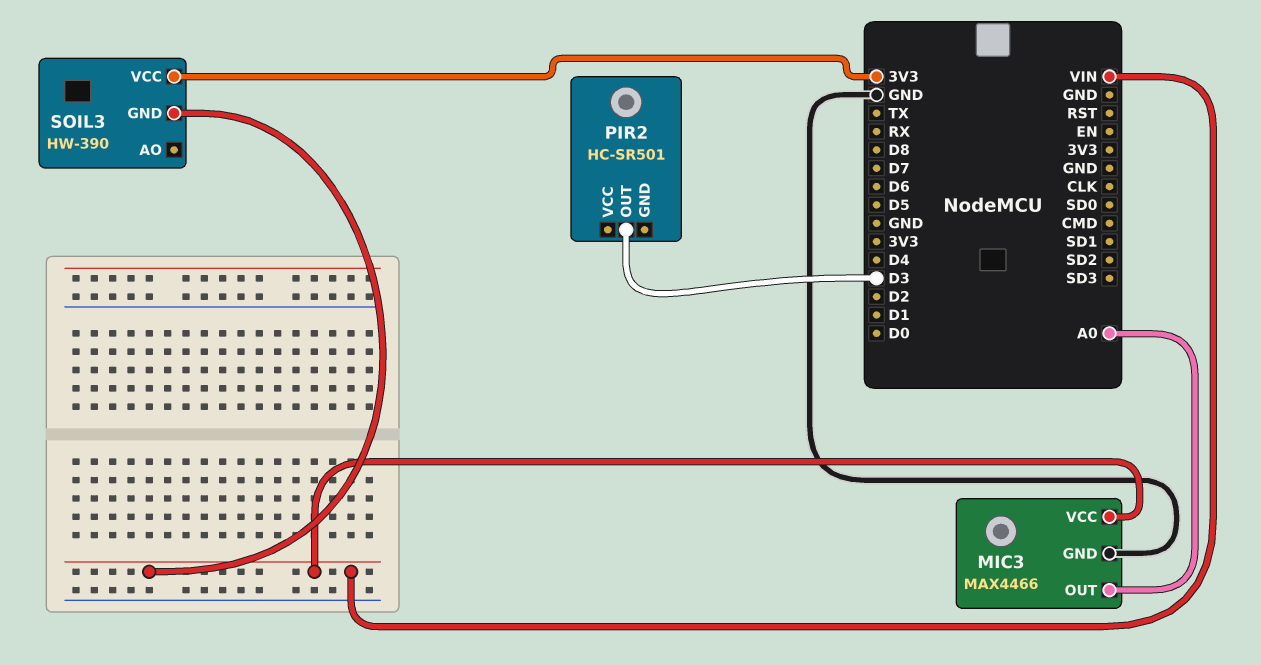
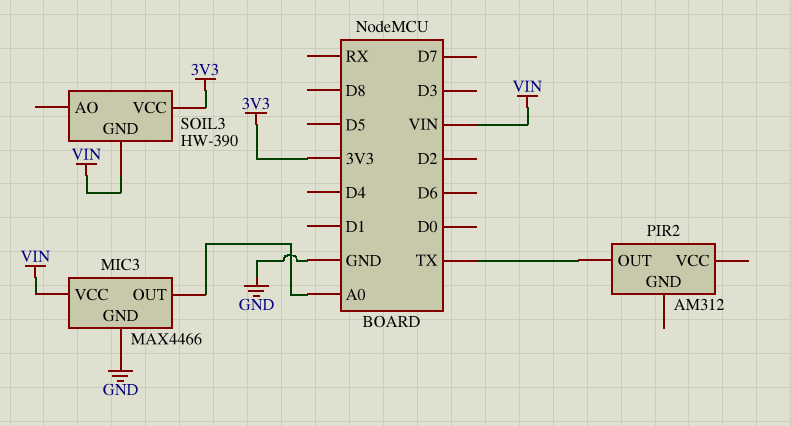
PIR2: HC-SR501 -> AM312
PIR2 pin OUT: D3 -> TX

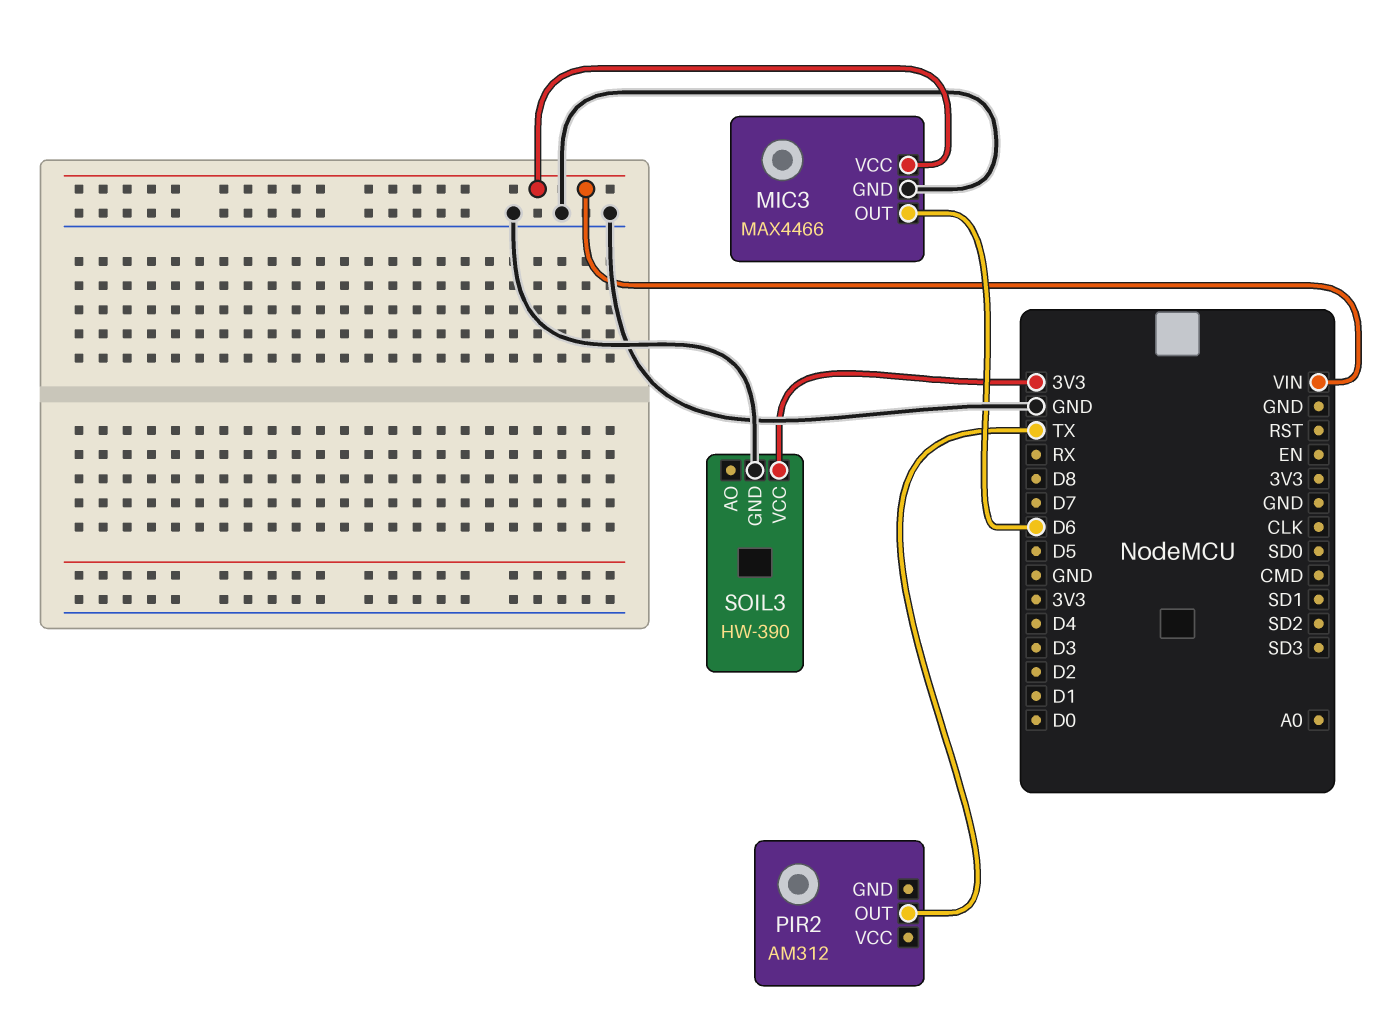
MIC3 pin OUT: A0 -> D6
SOIL3 pin GND: VIN -> GND

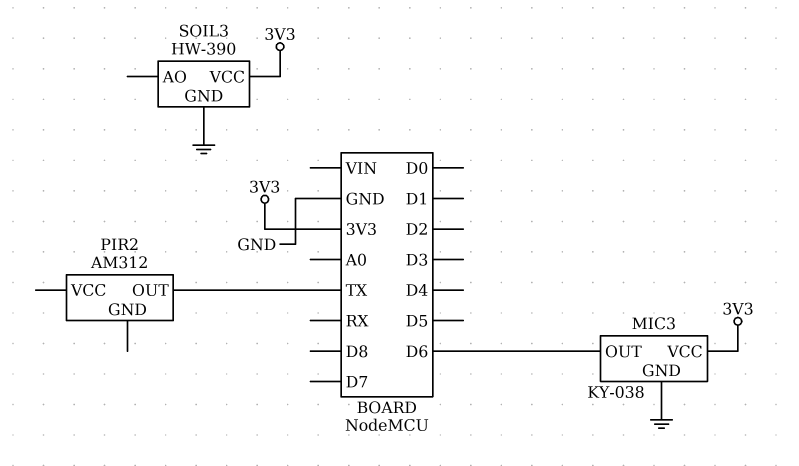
MIC3: MAX4466 -> KY-038
MIC3 pin VCC: VIN -> 3V3

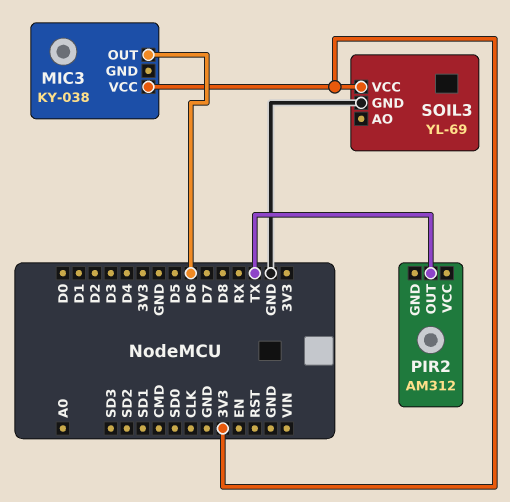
MIC3 pin GND: GND -> none
SOIL3: HW-390 -> YL-69

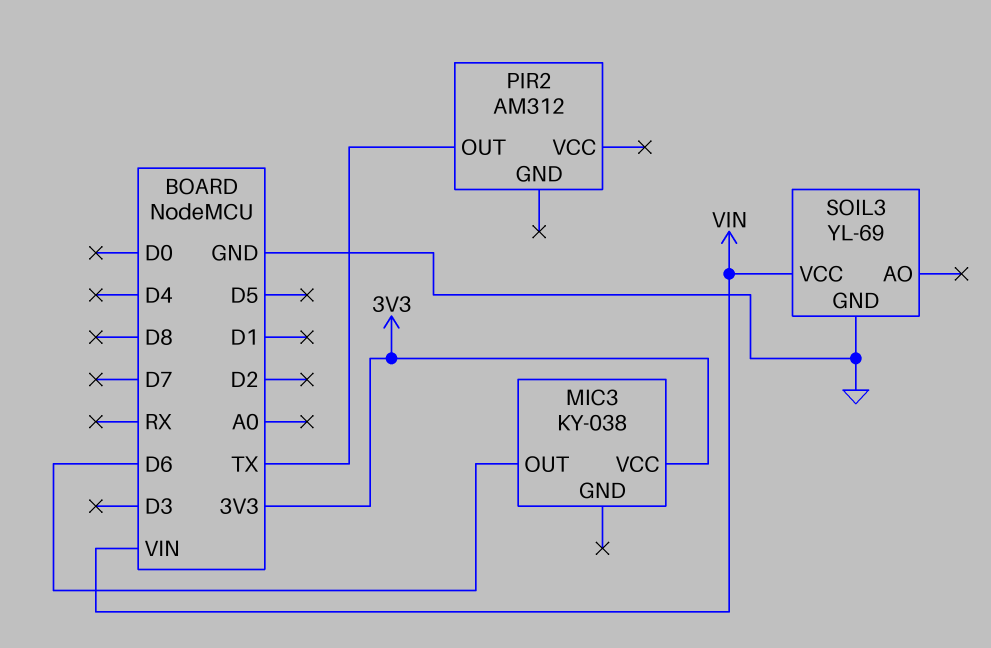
SOIL3 pin VCC: 3V3 -> VIN

